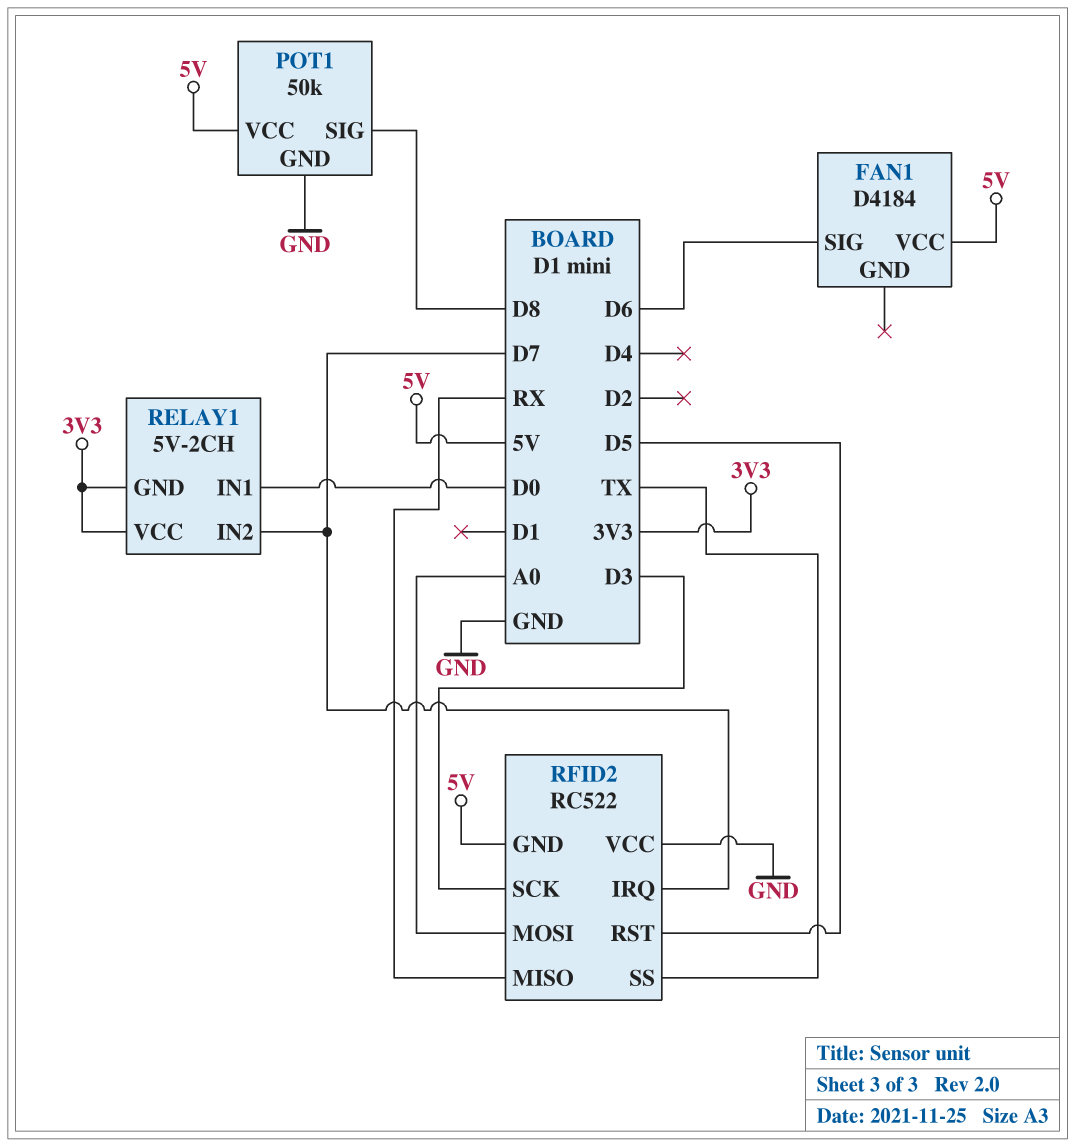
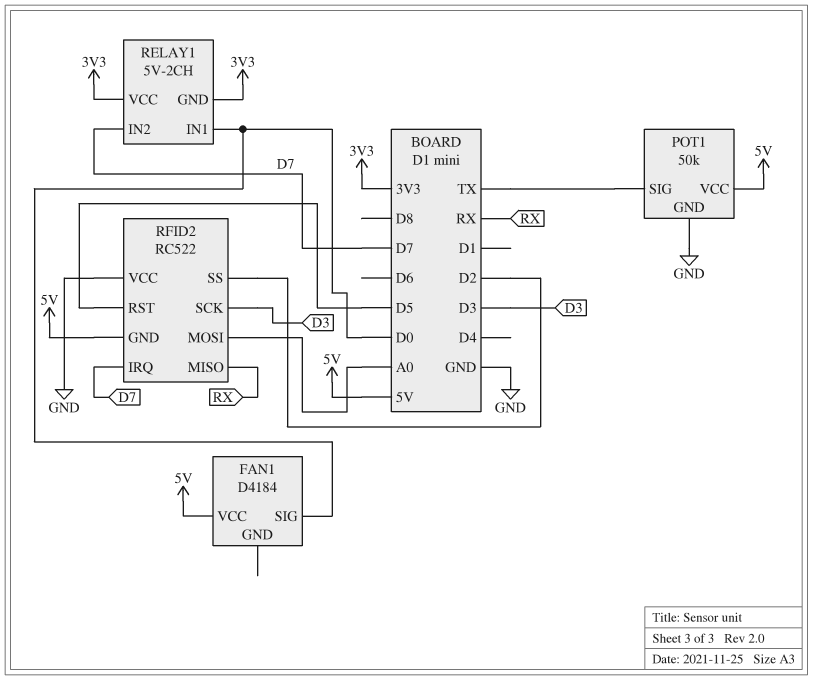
FAN1 pin SIG: D6 -> D0
POT1 pin SIG: D8 -> TX
RFID2 pin SS: TX -> D2

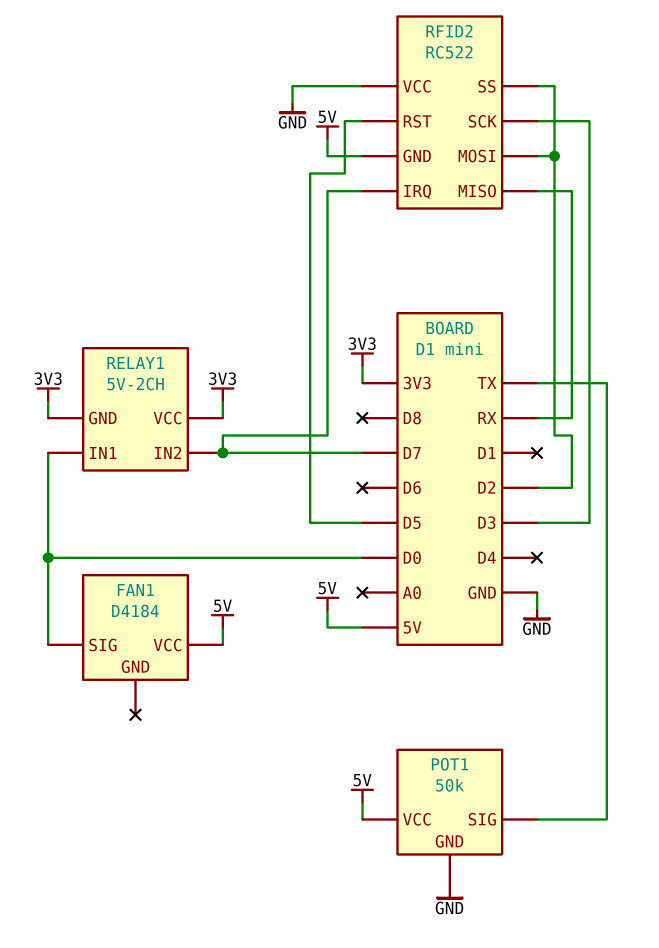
RFID2 pin MOSI: A0 -> D2

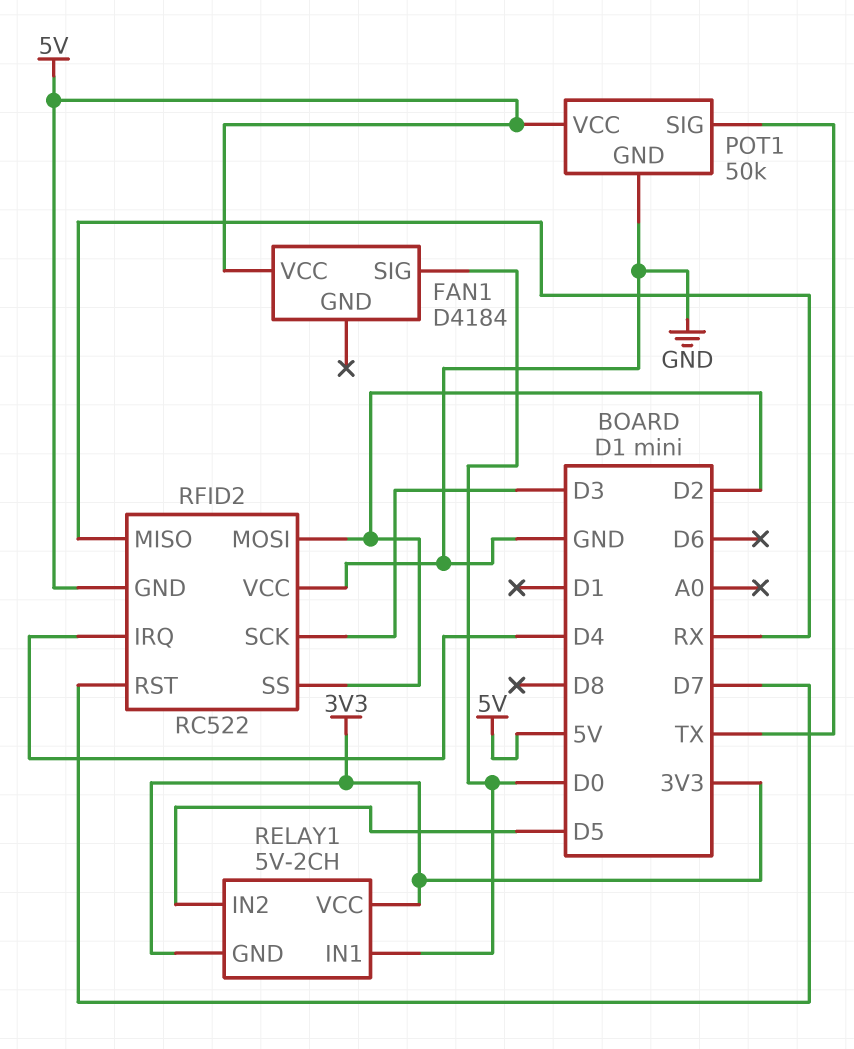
RELAY1 pin IN2: D7 -> D5
RFID2 pin IRQ: D7 -> D4
RFID2 pin RST: D5 -> D7

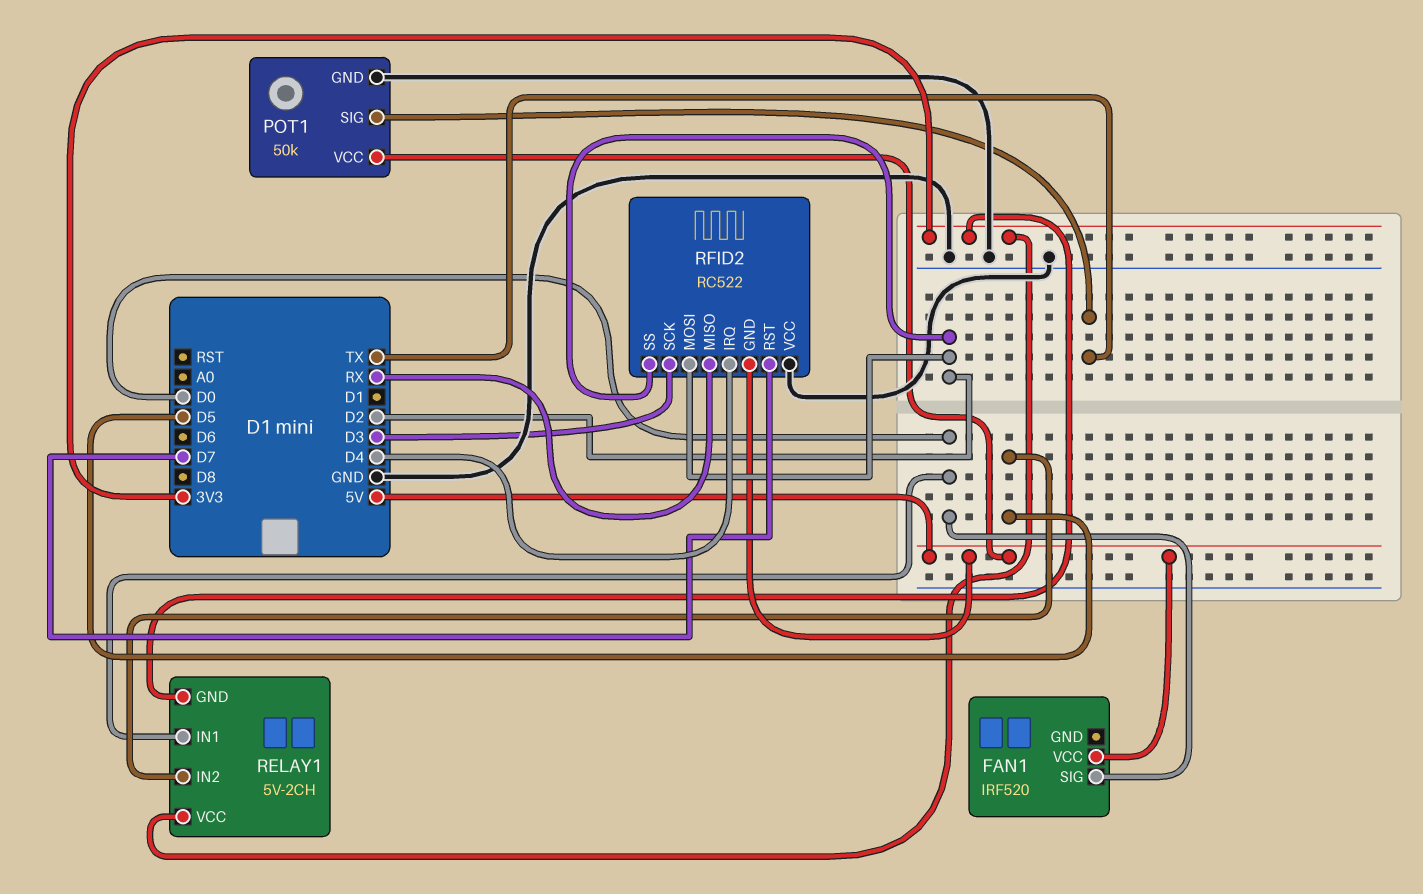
FAN1: D4184 -> IRF520

